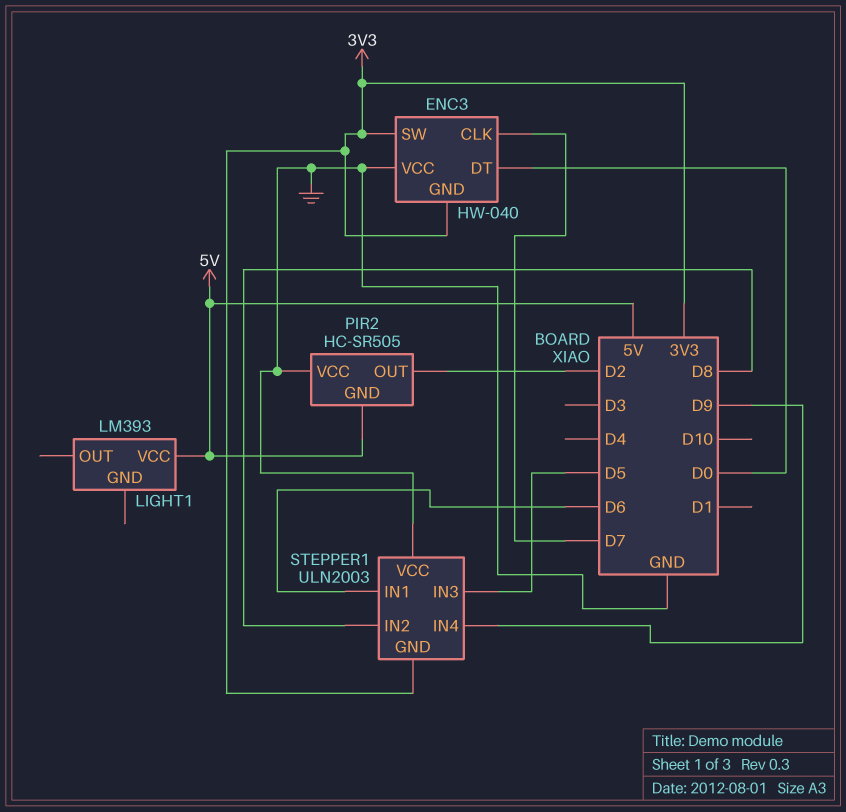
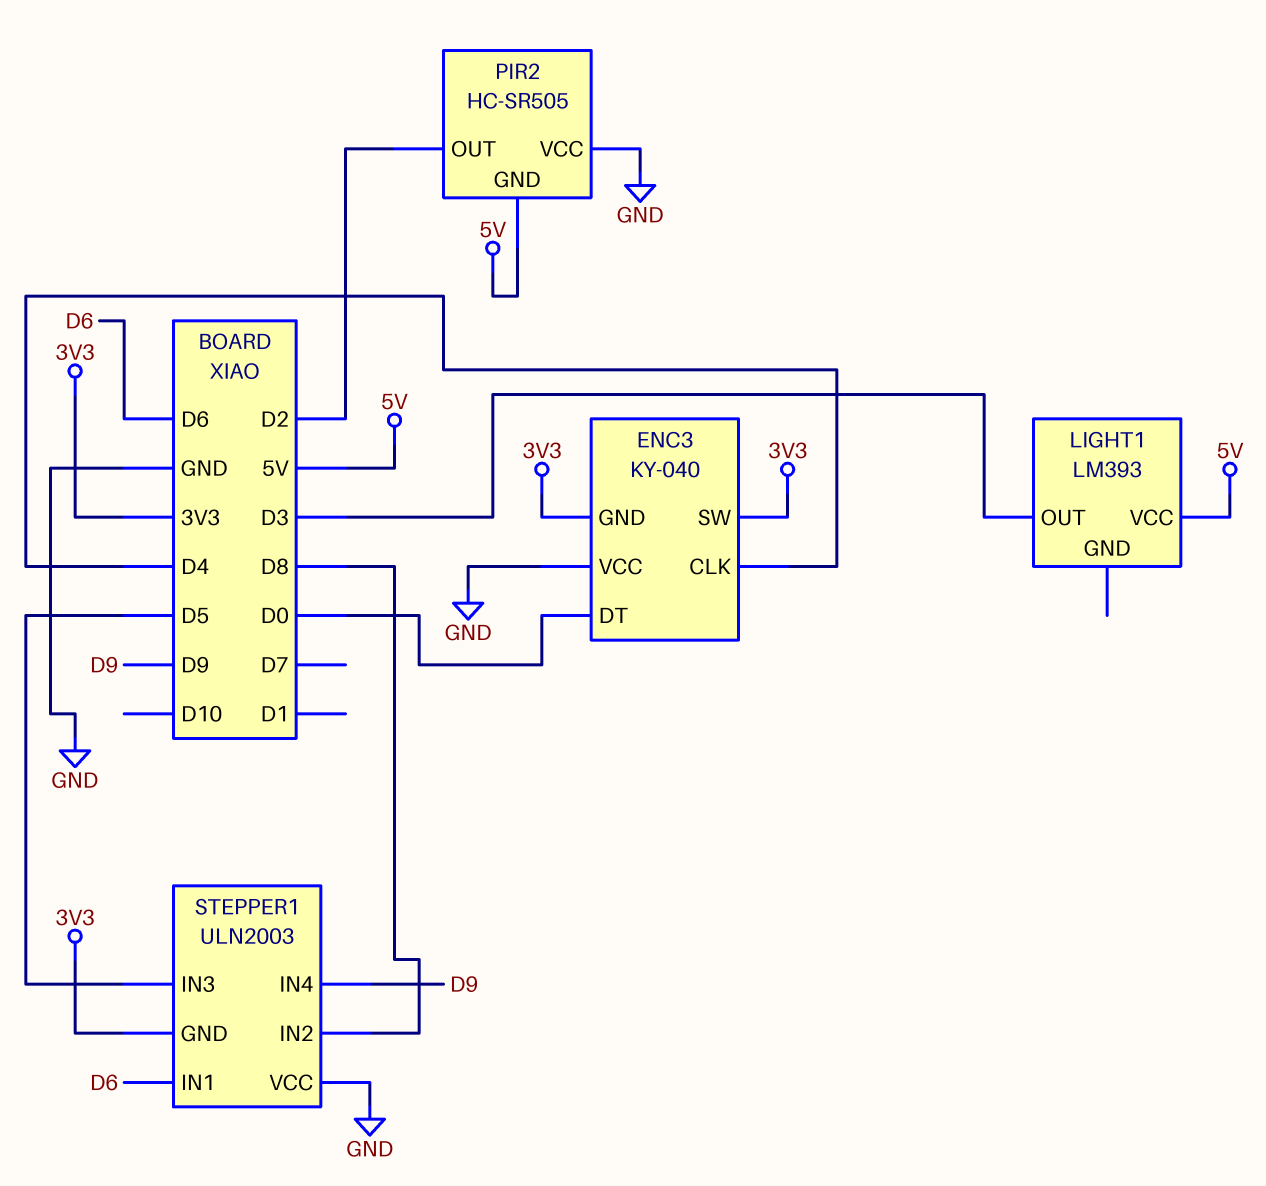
ENC3: HW-040 -> KY-040
ENC3 pin CLK: D7 -> D4
LIGHT1 pin OUT: none -> D3

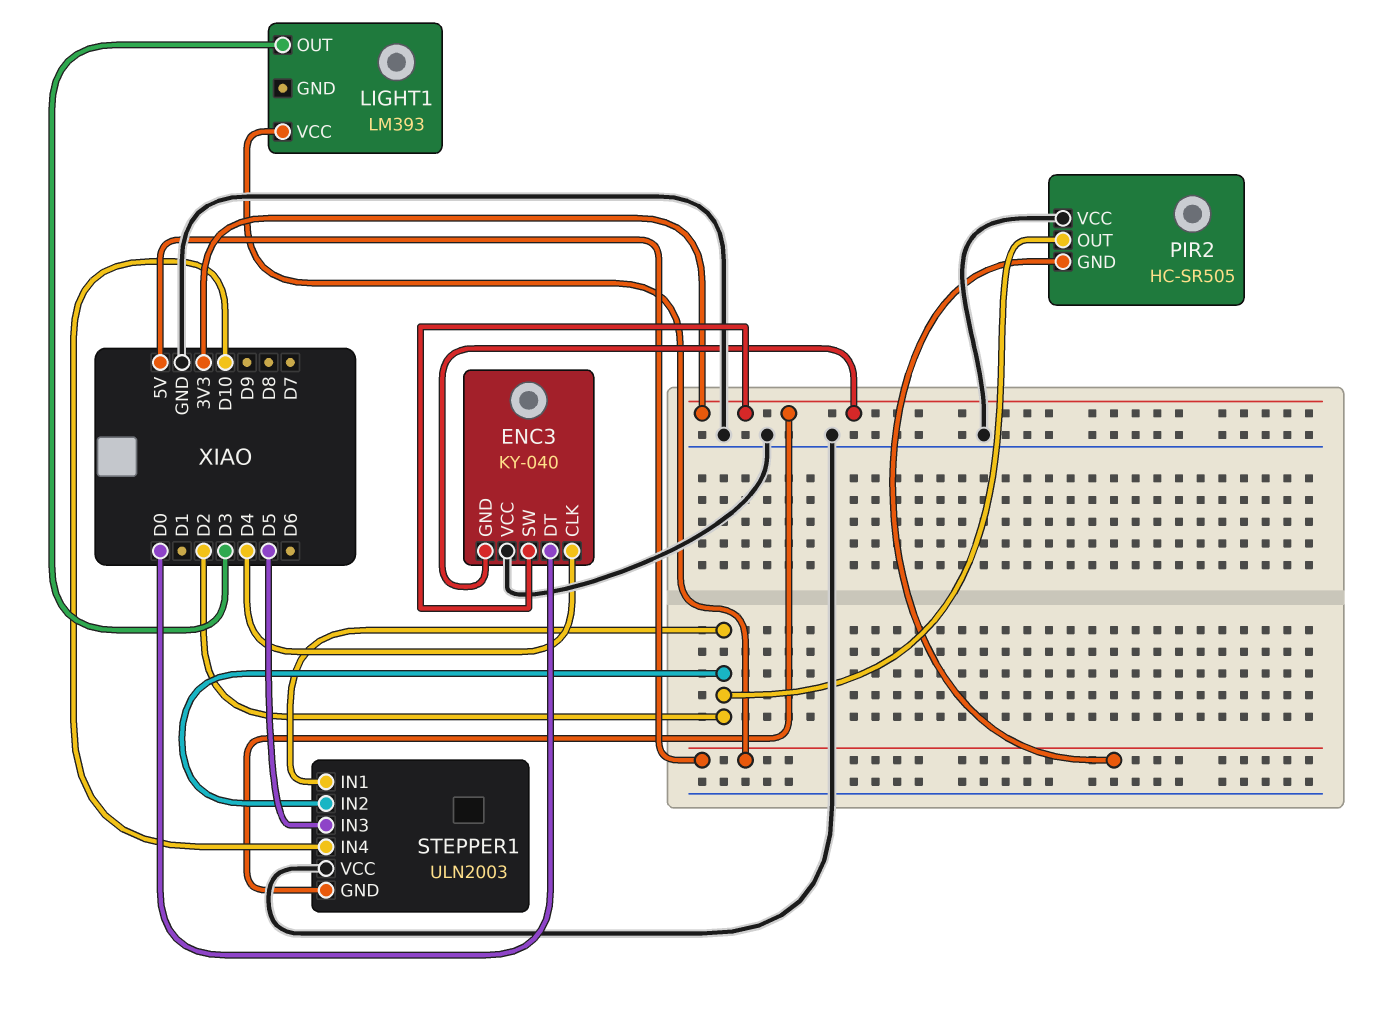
STEPPER1 pin IN1: D6 -> D2
STEPPER1 pin IN2: D8 -> D2
STEPPER1 pin IN4: D9 -> D10

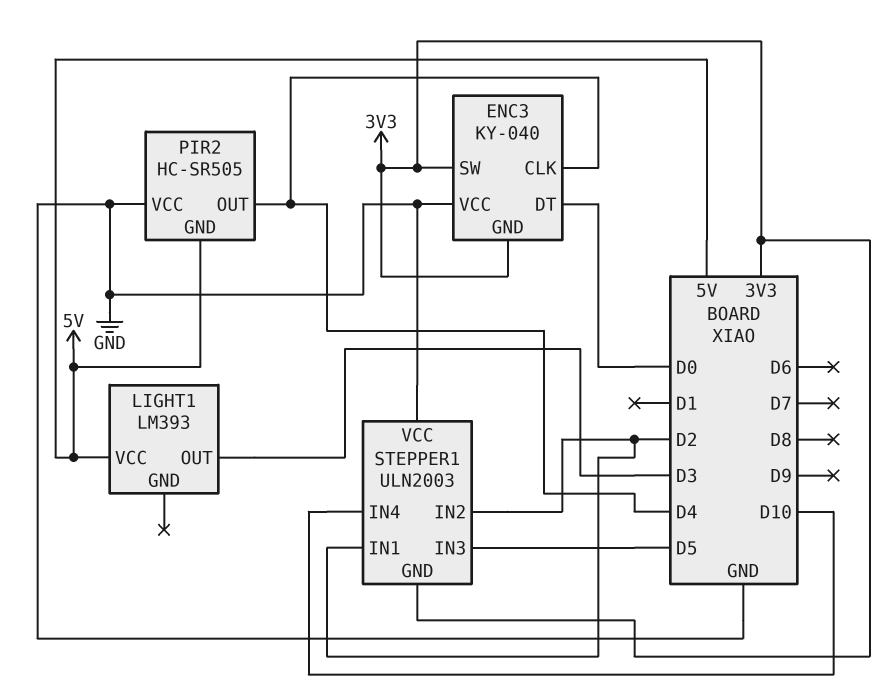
PIR2 pin OUT: D2 -> D4

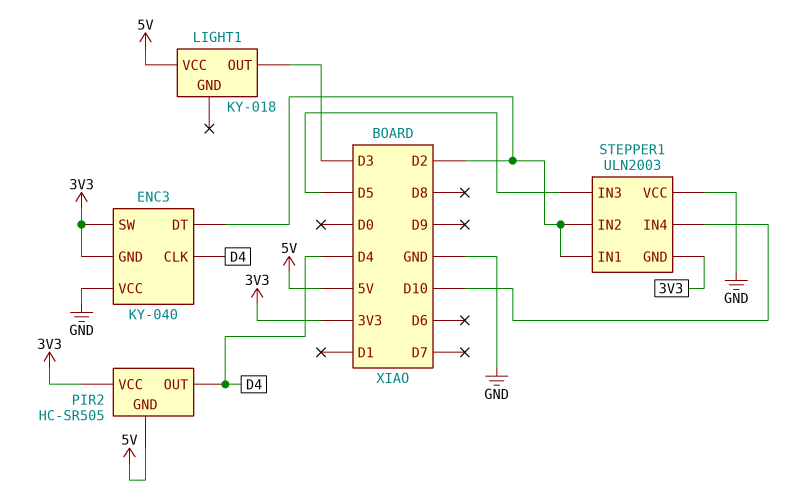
ENC3 pin DT: D0 -> D2
LIGHT1: LM393 -> KY-018
PIR2 pin VCC: GND -> 3V3

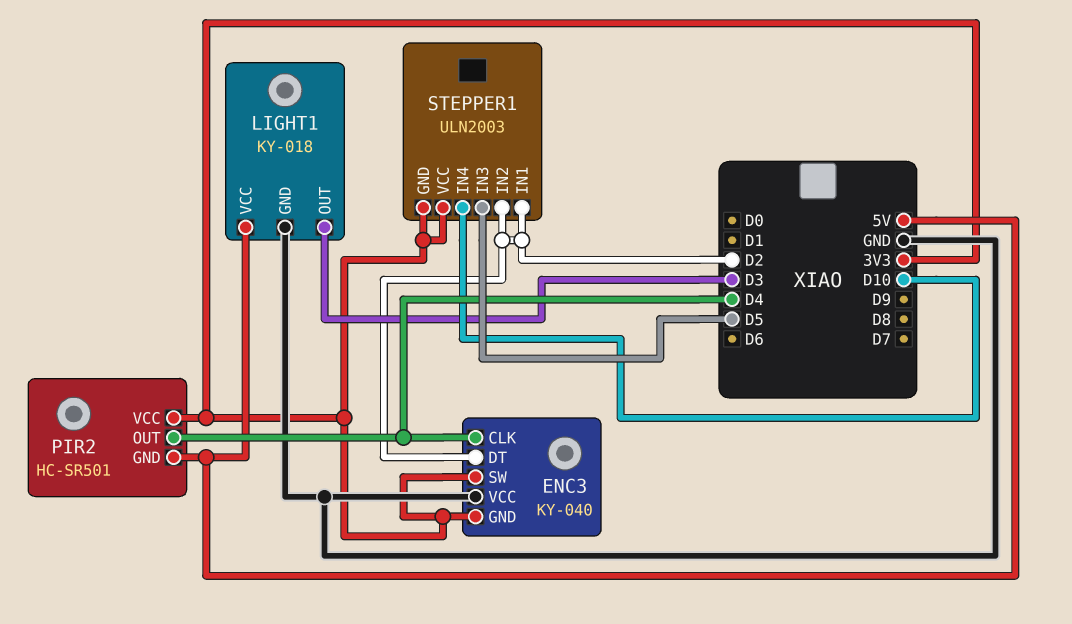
LIGHT1 pin GND: none -> GND
PIR2: HC-SR505 -> HC-SR501
STEPPER1 pin VCC: GND -> 3V3

